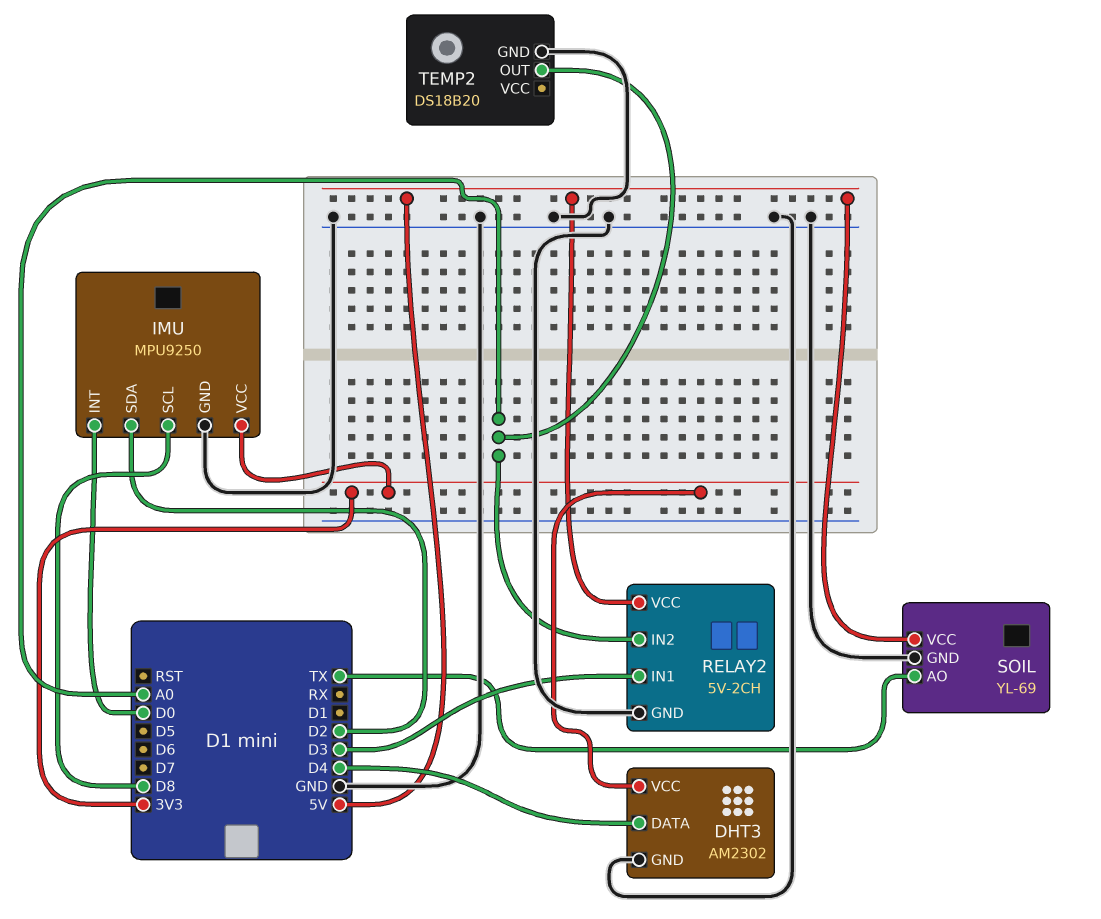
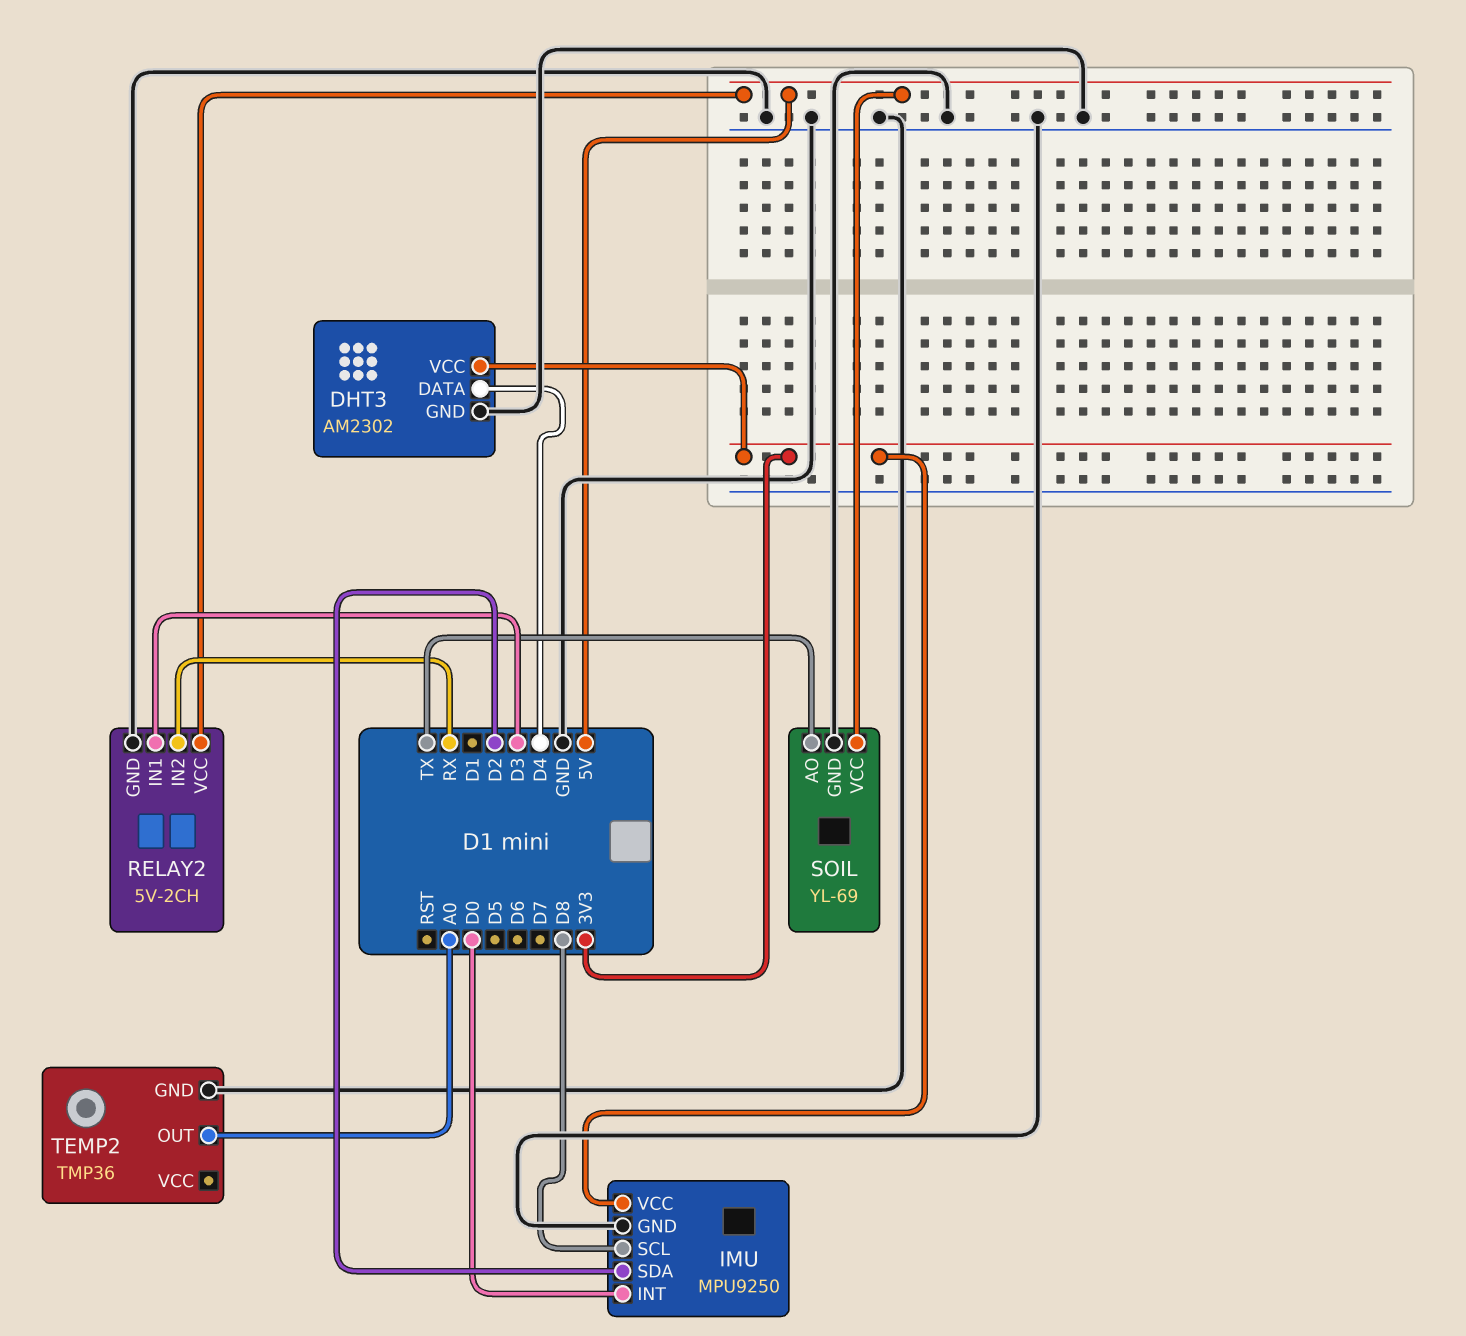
RELAY2 pin IN2: A0 -> RX
TEMP2: DS18B20 -> TMP36

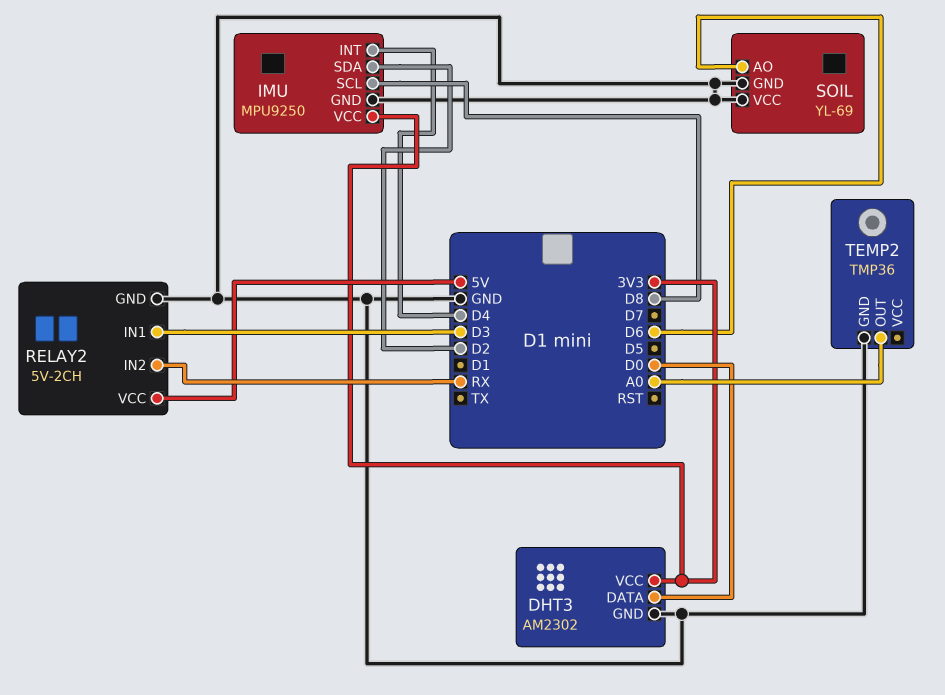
DHT3 pin DATA: D4 -> D0
IMU pin INT: D0 -> D4
SOIL pin AO: TX -> D6
SOIL pin VCC: 5V -> GND

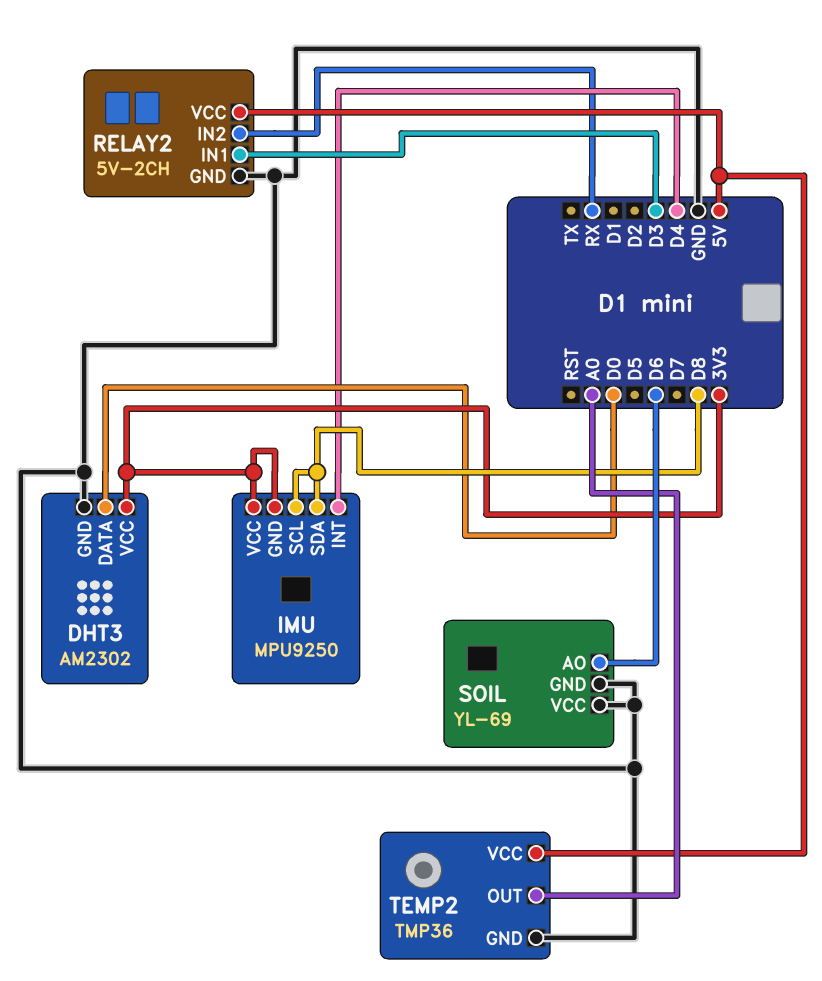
IMU pin GND: GND -> 3V3
IMU pin SDA: D2 -> D8
TEMP2 pin VCC: none -> 5V

